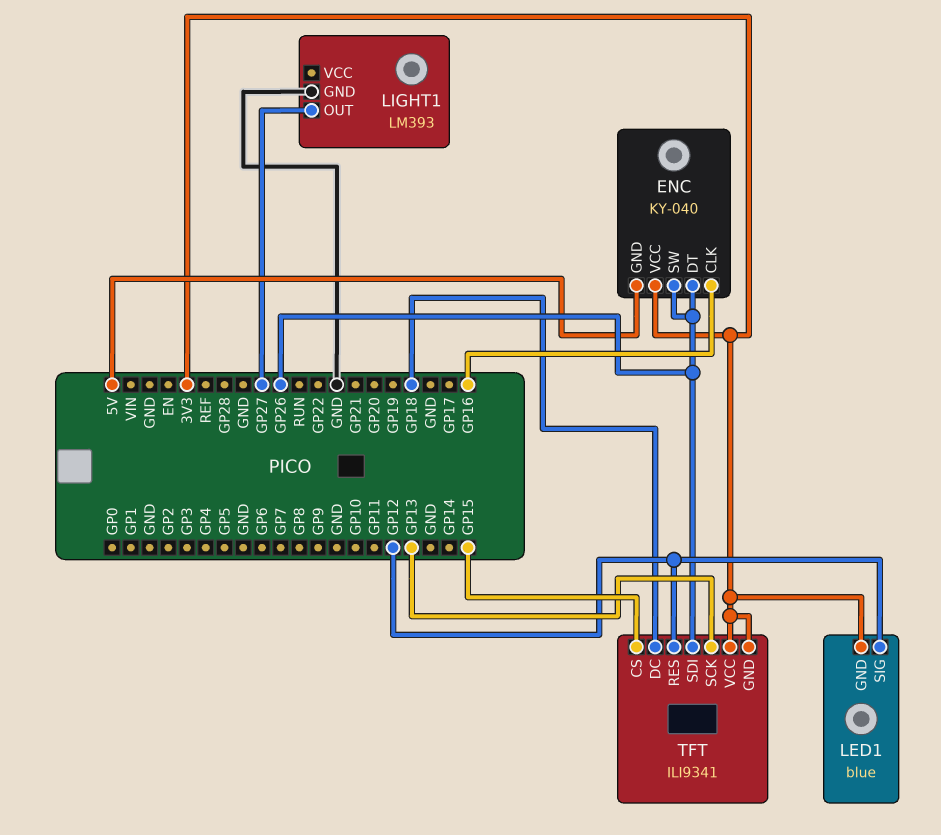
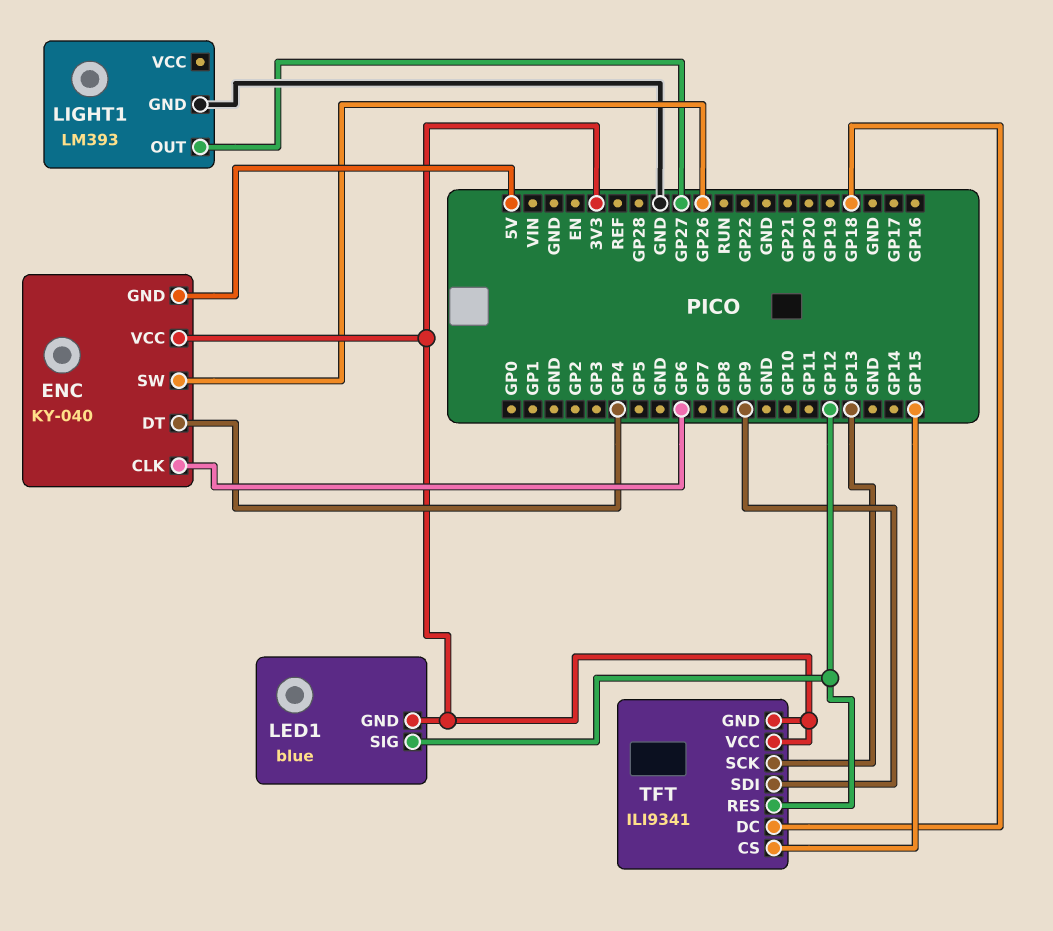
ENC pin CLK: GP16 -> GP6
ENC pin DT: GP26 -> GP4
TFT pin SDI: GP26 -> GP9

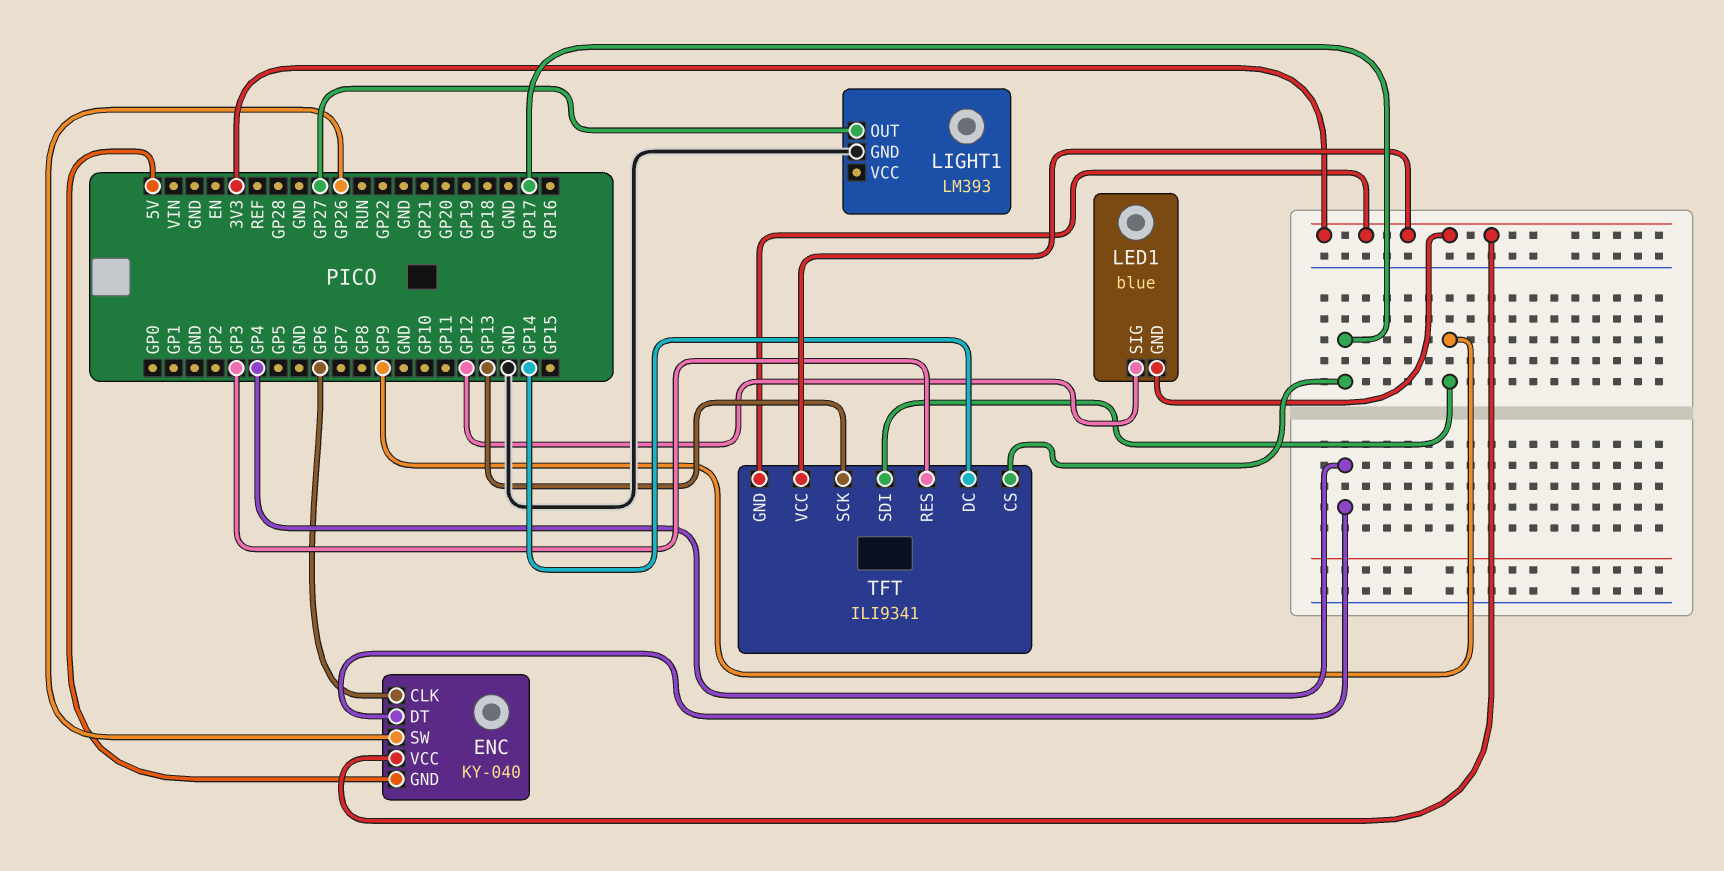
TFT pin CS: GP15 -> GP17
TFT pin DC: GP18 -> GP14
TFT pin RES: GP12 -> GP3

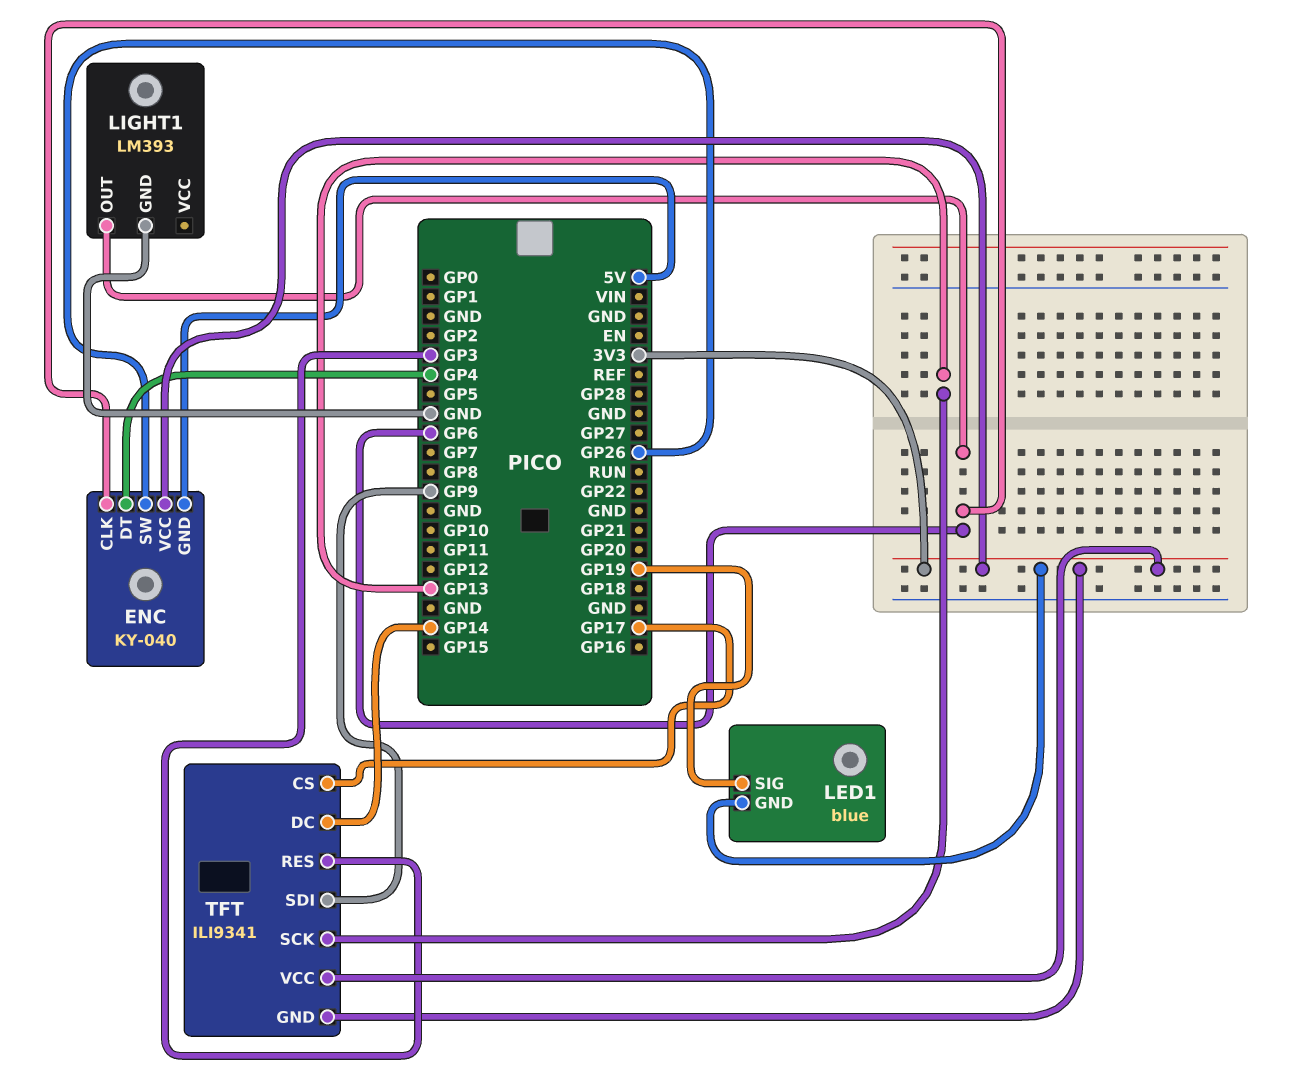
LED1 pin SIG: GP12 -> GP19
LIGHT1 pin OUT: GP27 -> GP6

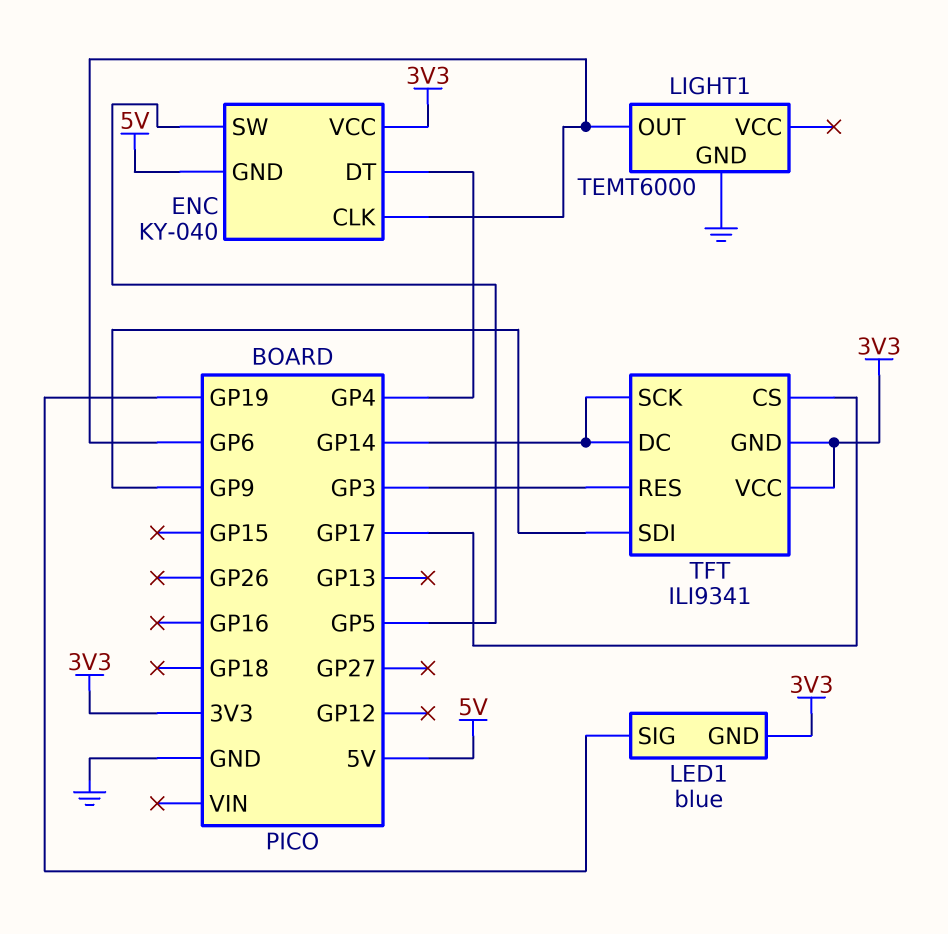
ENC pin SW: GP26 -> GP5
LIGHT1: LM393 -> TEMT6000
TFT pin SCK: GP13 -> GP14

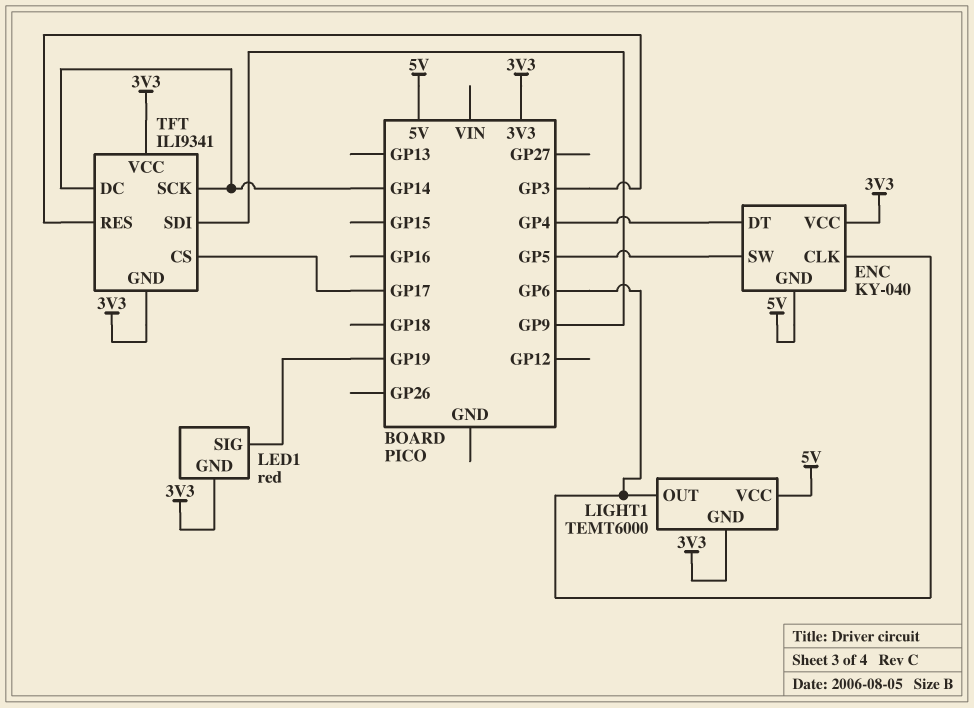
LED1: blue -> red
LIGHT1 pin GND: GND -> 3V3
LIGHT1 pin VCC: none -> 5V

